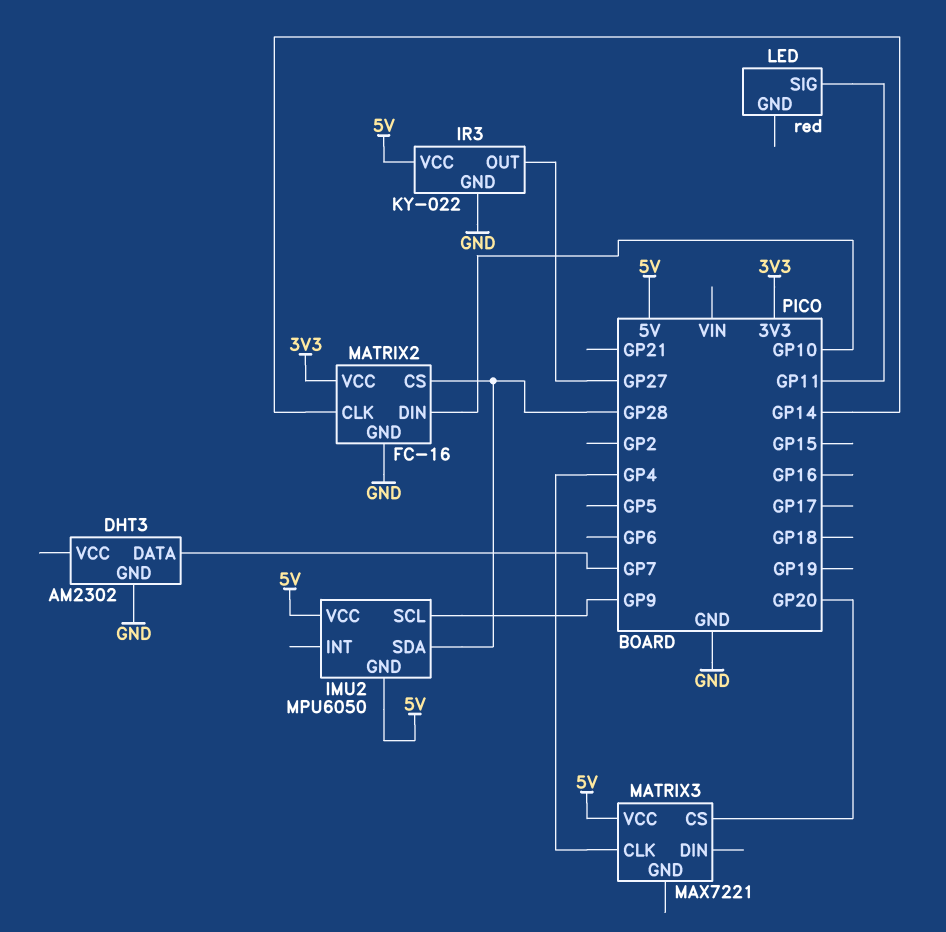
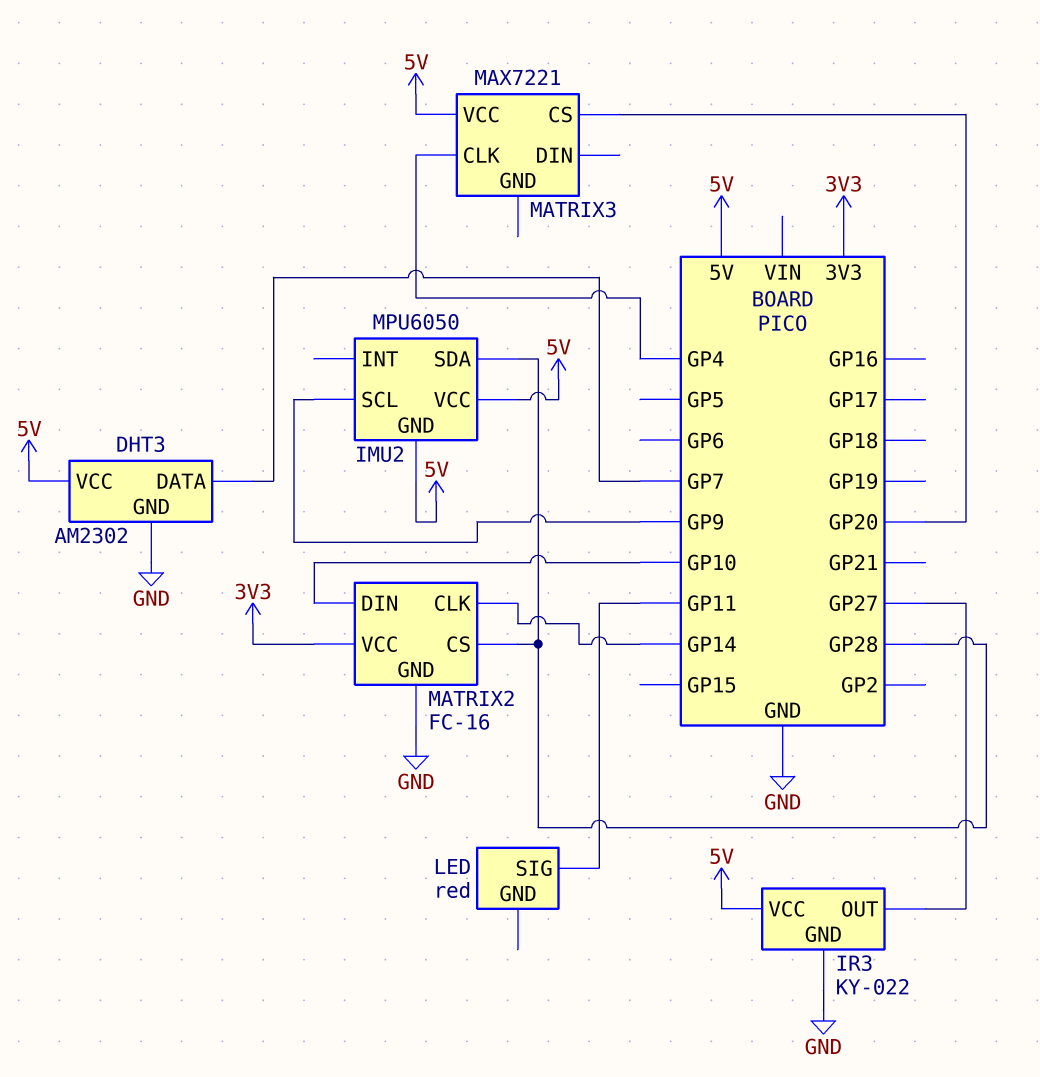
DHT3 pin VCC: none -> 5V

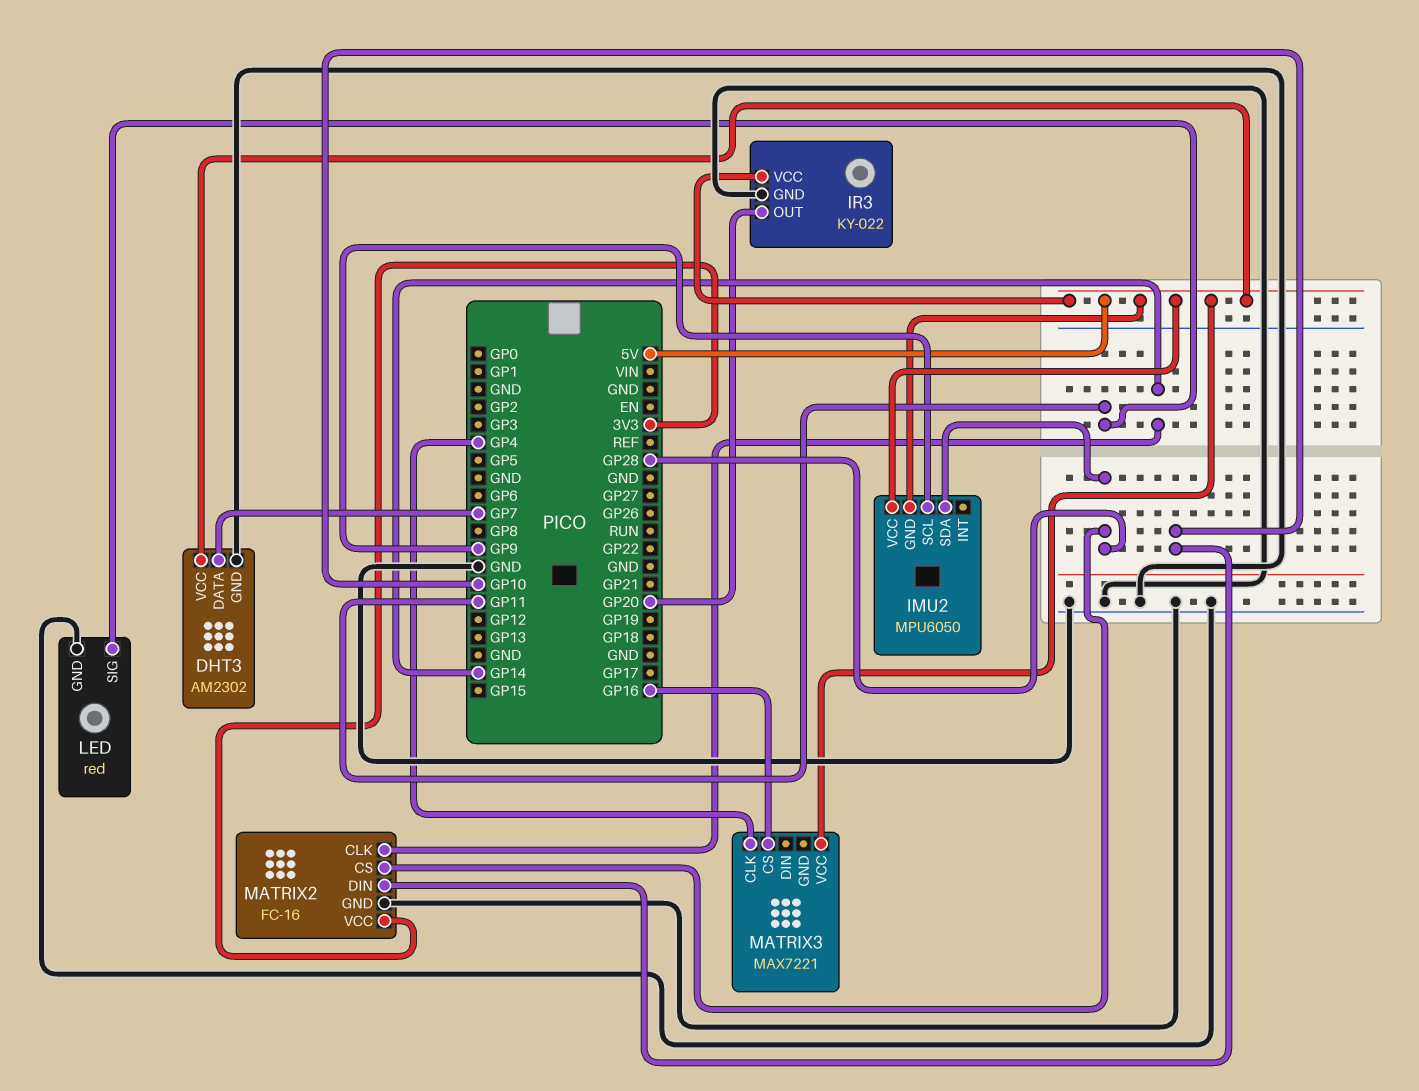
IR3 pin OUT: GP27 -> GP20
LED pin GND: none -> GND
MATRIX3 pin CS: GP20 -> GP16

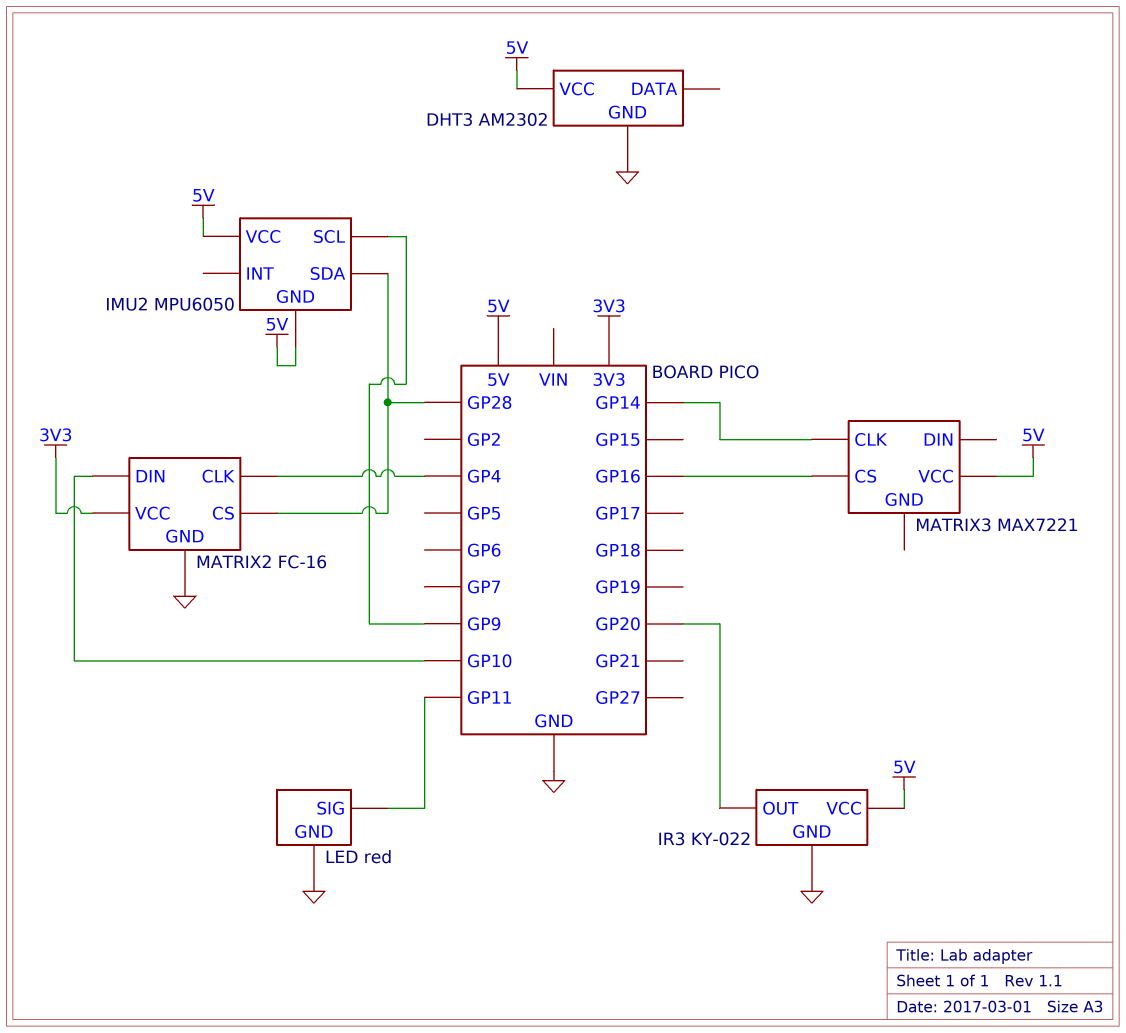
DHT3 pin DATA: GP7 -> none
MATRIX2 pin CLK: GP14 -> GP4
MATRIX3 pin CLK: GP4 -> GP14

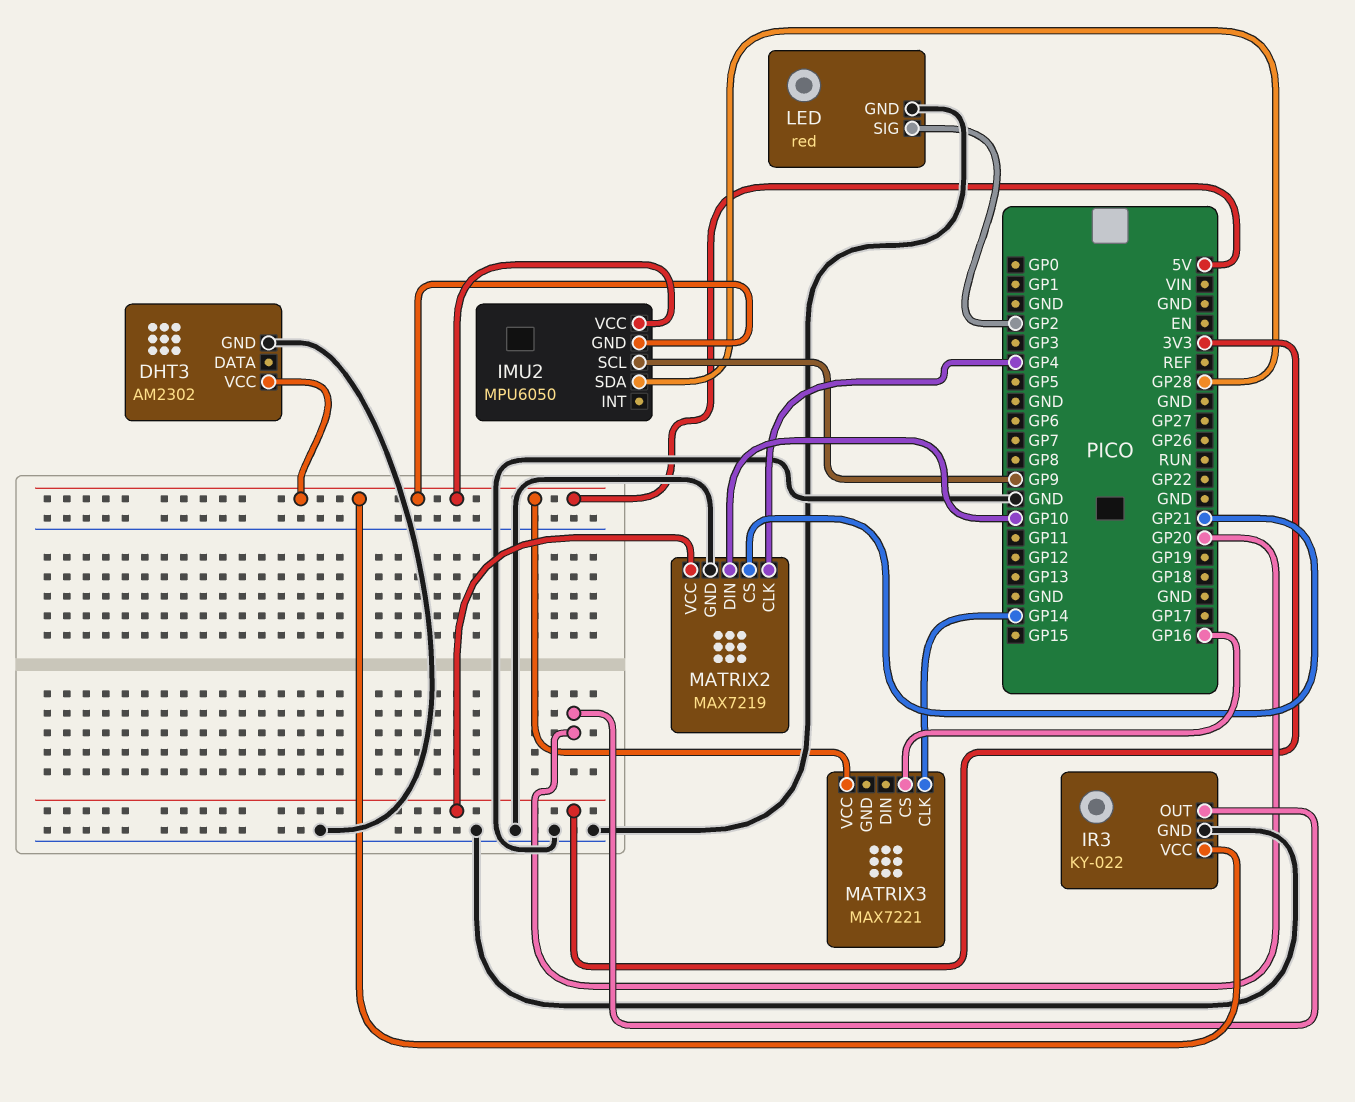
LED pin SIG: GP11 -> GP2
MATRIX2: FC-16 -> MAX7219
MATRIX2 pin CS: GP28 -> GP21

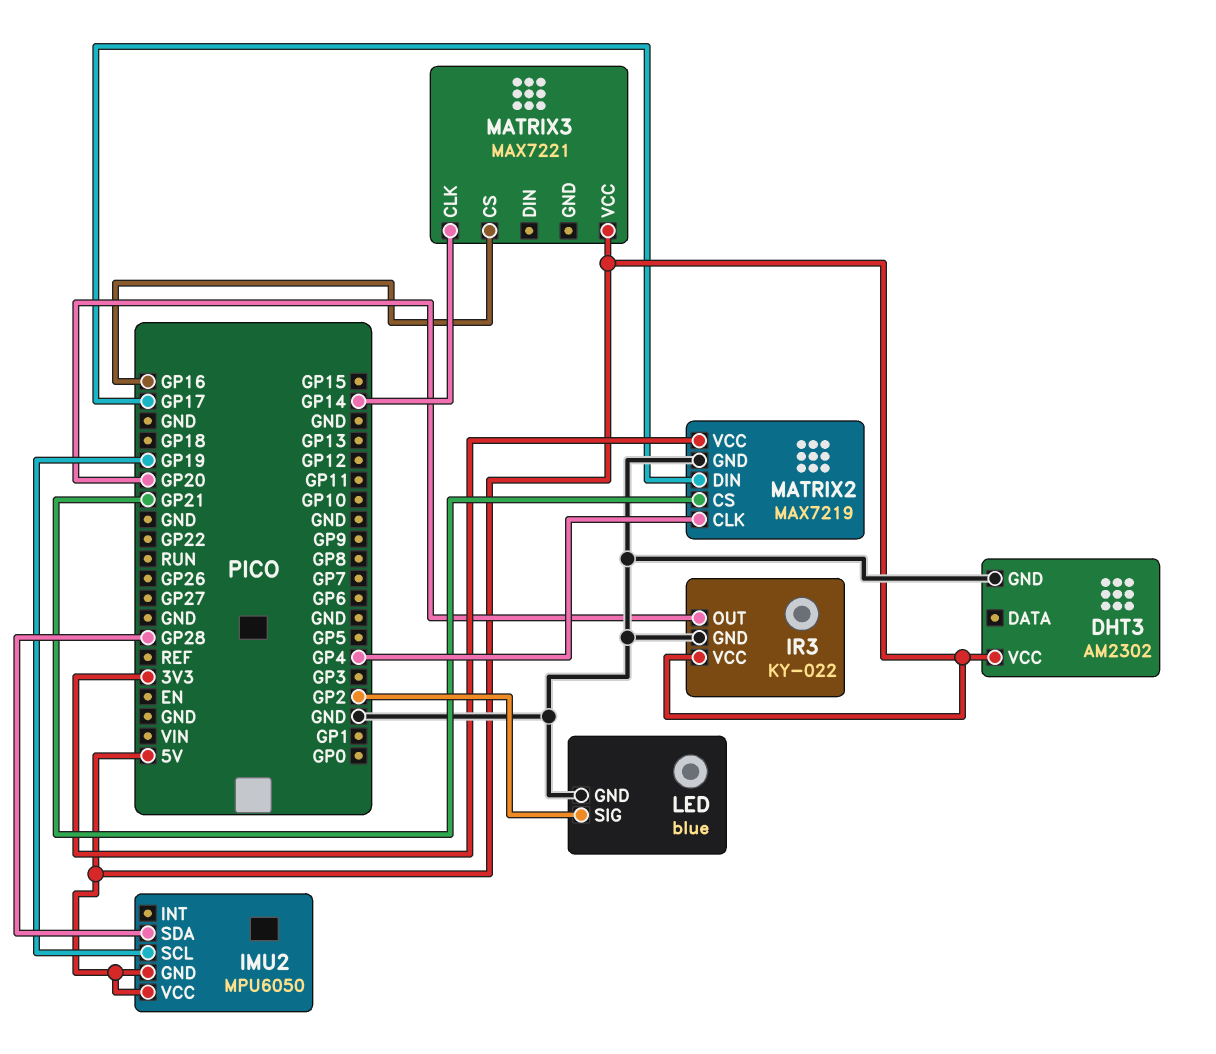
IMU2 pin SCL: GP9 -> GP19
LED: red -> blue
MATRIX2 pin DIN: GP10 -> GP17

